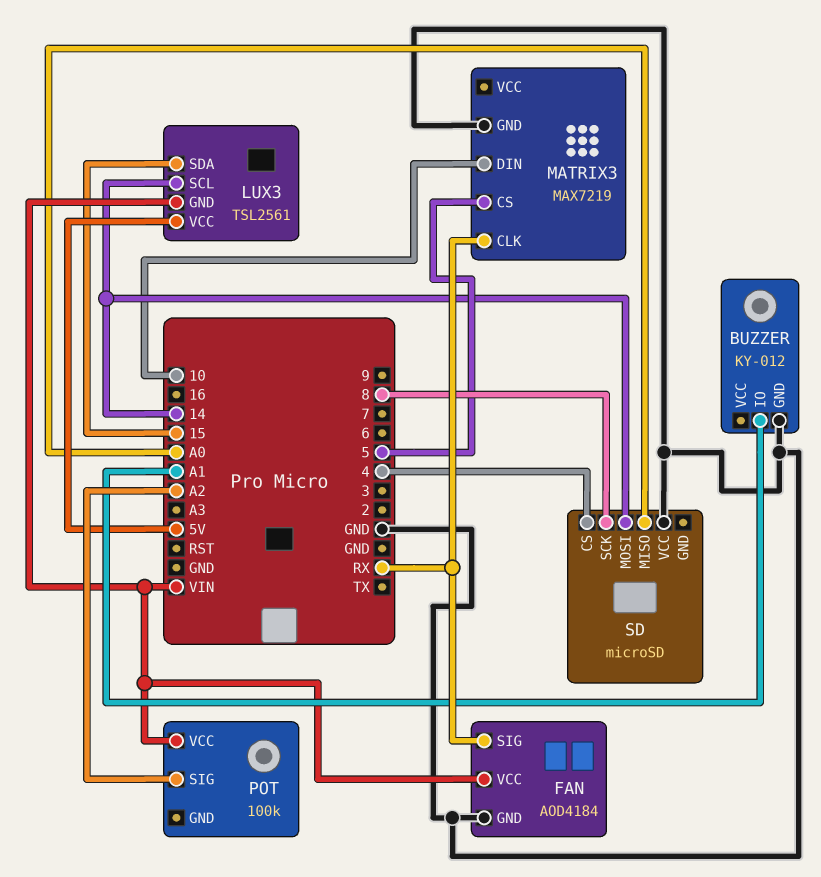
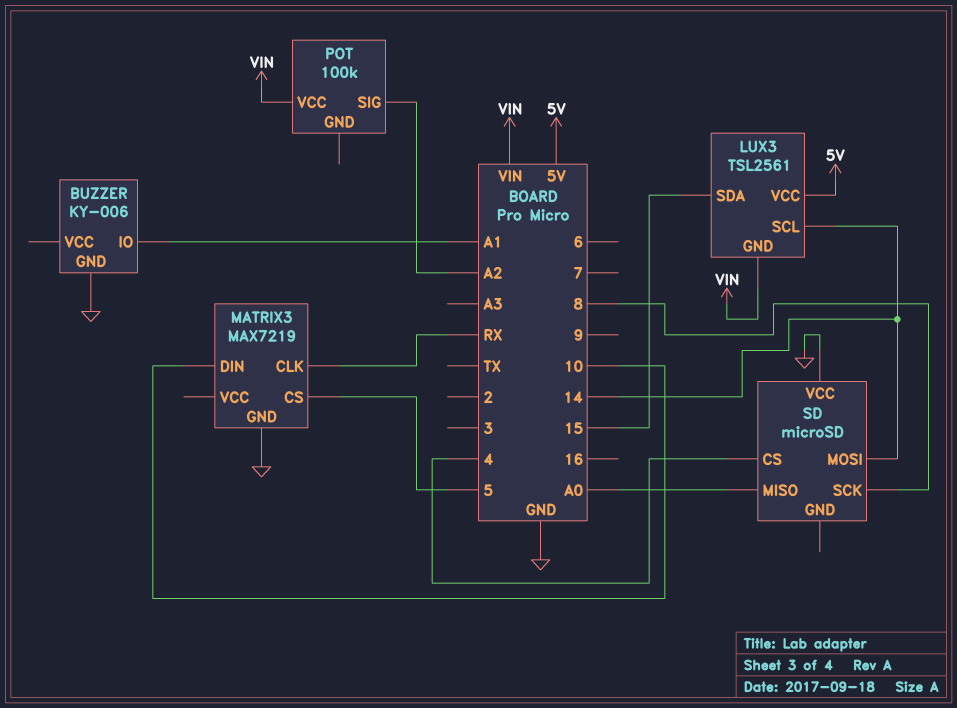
BUZZER: KY-012 -> KY-006
FAN: AOD4184 -> none
FAN pin GND: GND -> none
FAN pin SIG: RX -> none
FAN pin VCC: VIN -> none

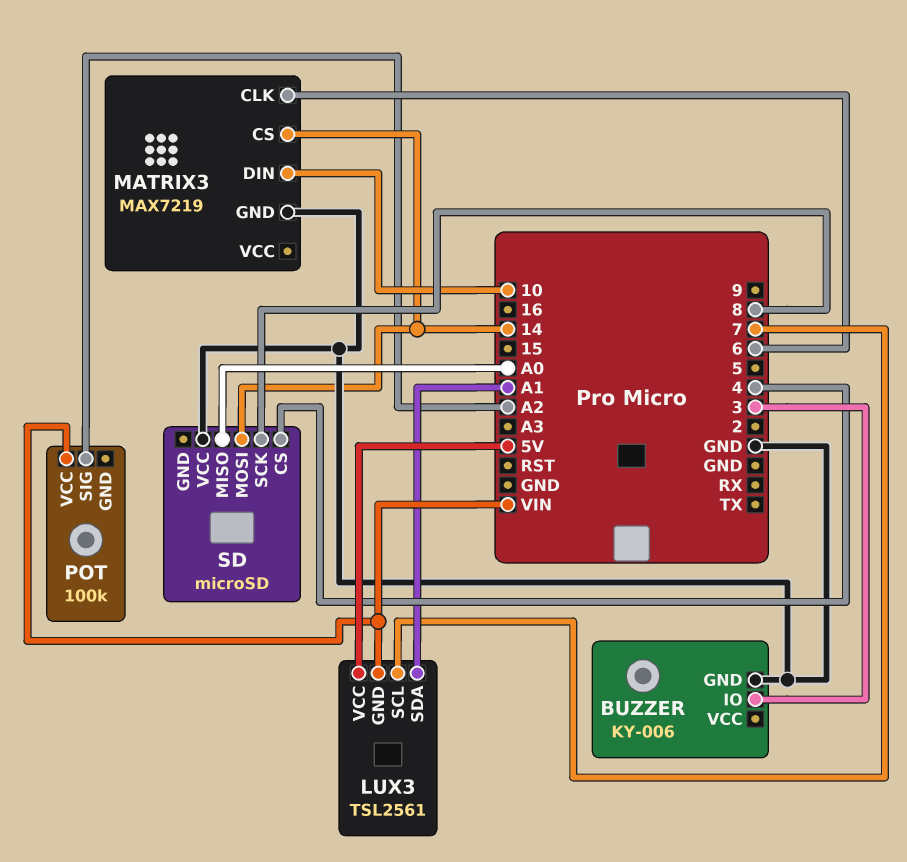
BUZZER pin IO: A1 -> 3
LUX3 pin SCL: 14 -> 7
LUX3 pin SDA: 15 -> A1
MATRIX3 pin CLK: RX -> 6
MATRIX3 pin CS: 5 -> 14

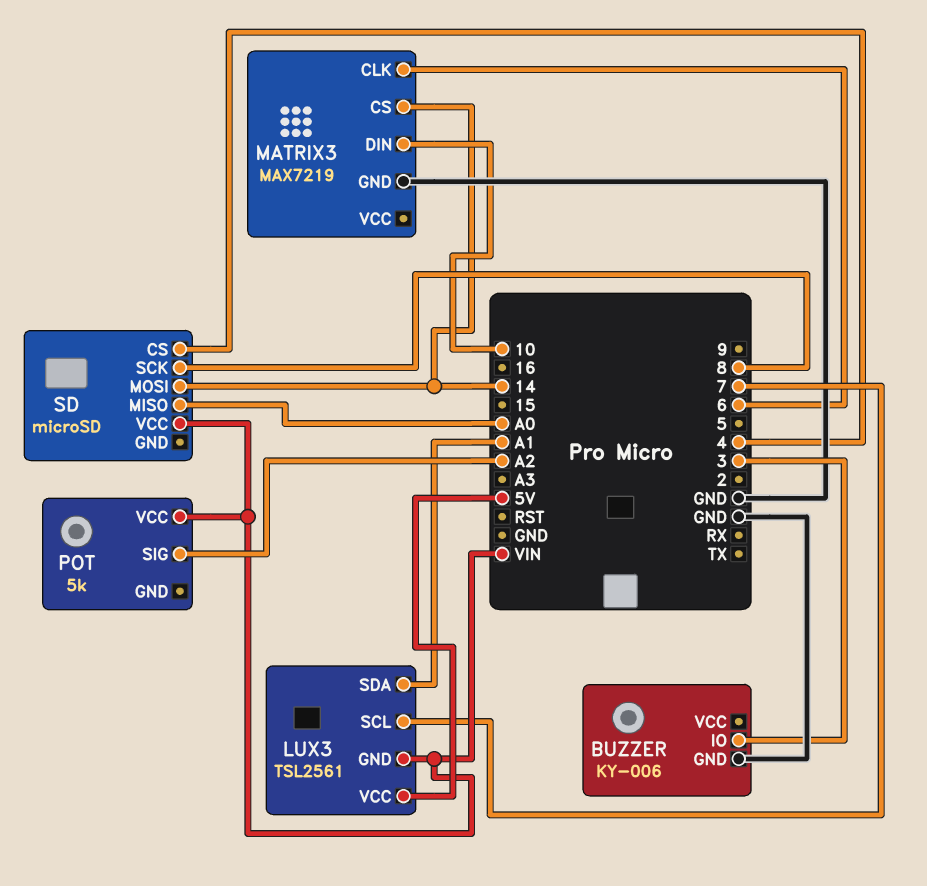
POT: 100k -> 5k
SD pin VCC: GND -> VIN

